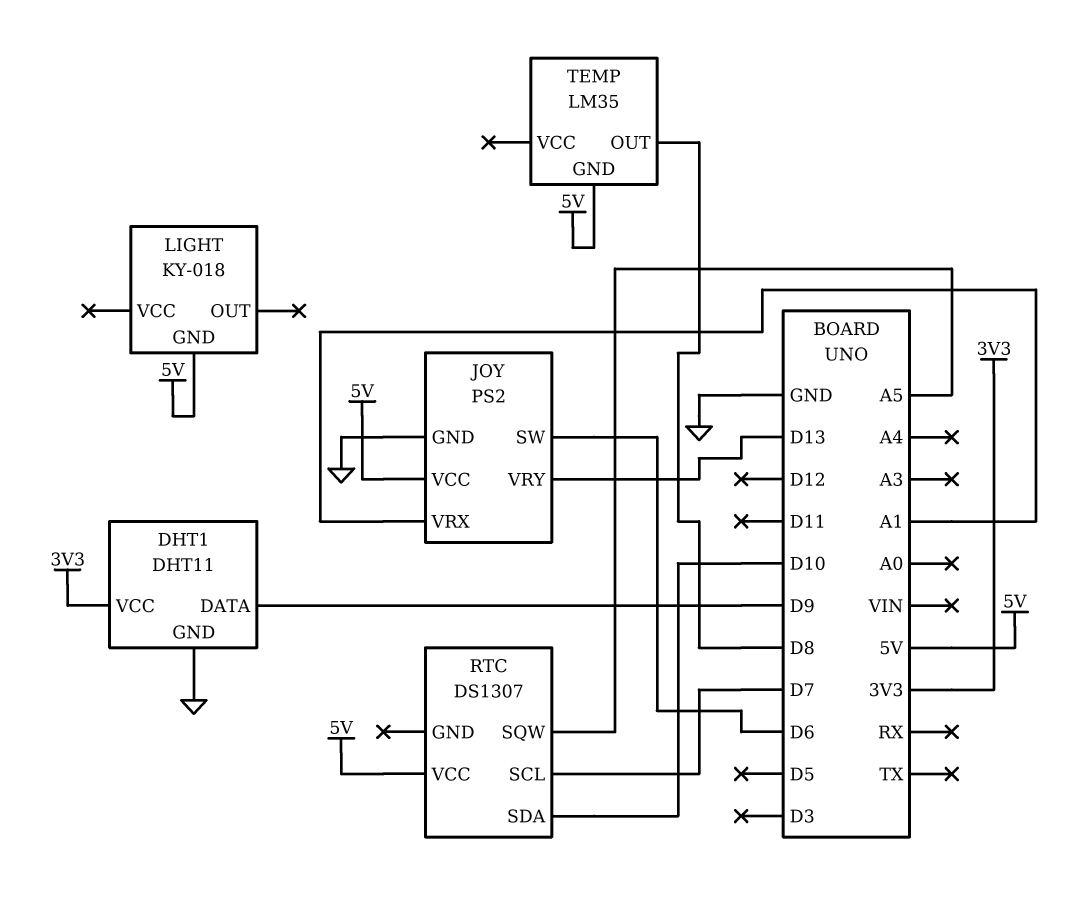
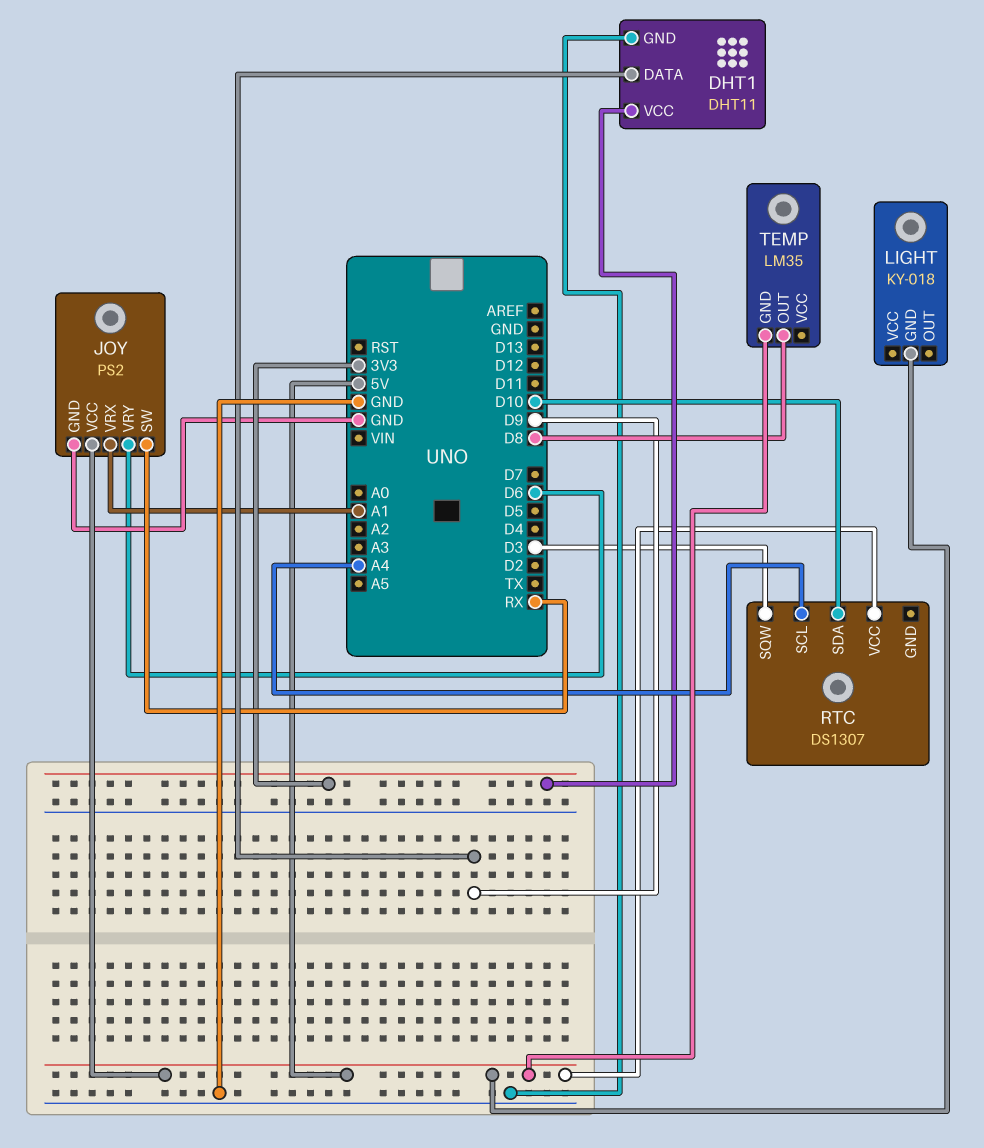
JOY pin SW: D6 -> RX
JOY pin VRY: D13 -> D6
RTC pin SCL: D7 -> A4
RTC pin SQW: A5 -> D3

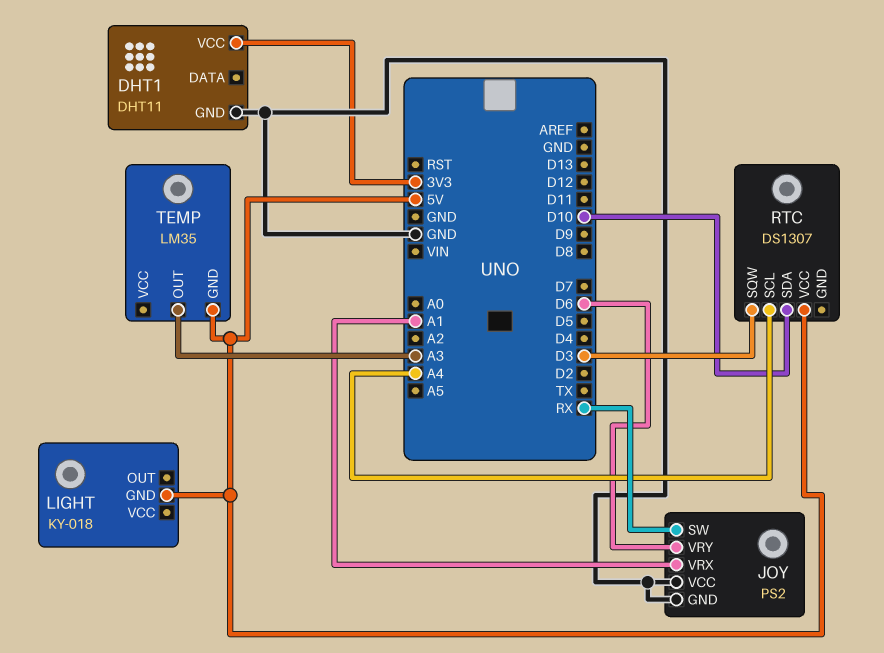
DHT1 pin DATA: D9 -> none
JOY pin VCC: 5V -> GND
TEMP pin OUT: D8 -> A3

